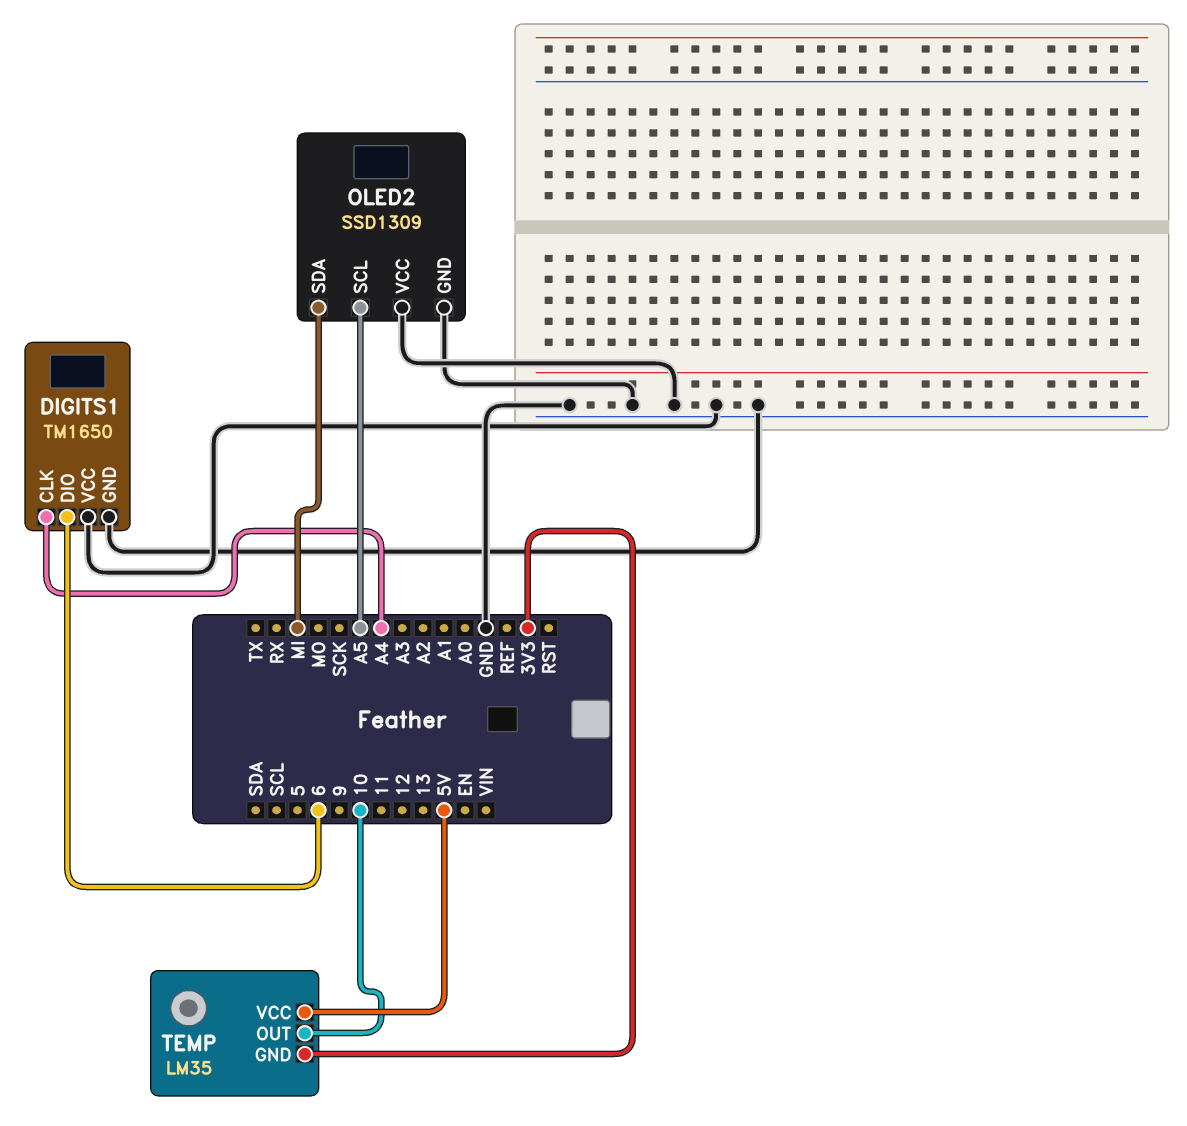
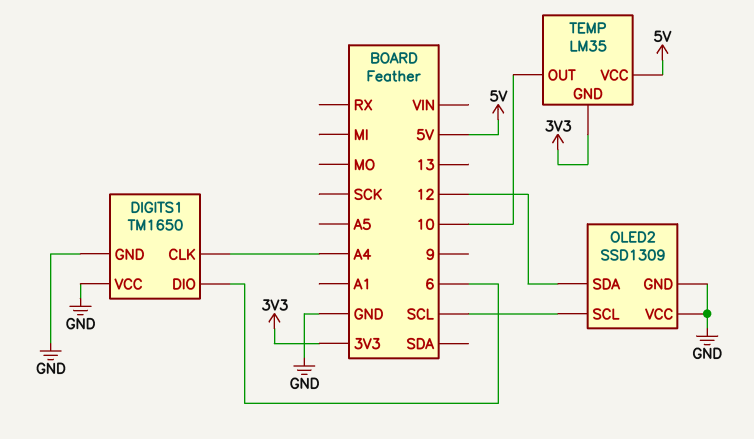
OLED2 pin SCL: A5 -> SCL
OLED2 pin SDA: MI -> 12

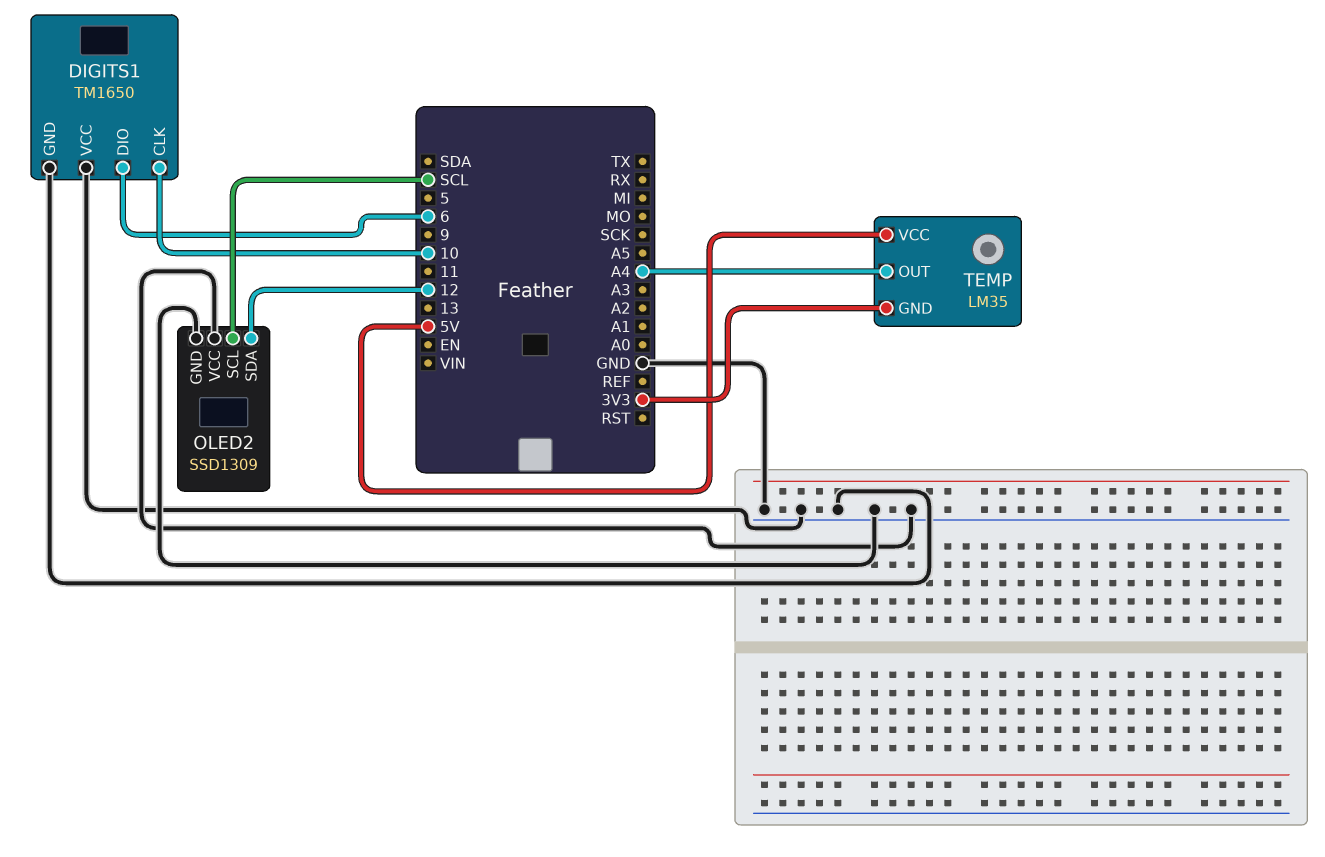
DIGITS1 pin CLK: A4 -> 10
TEMP pin OUT: 10 -> A4

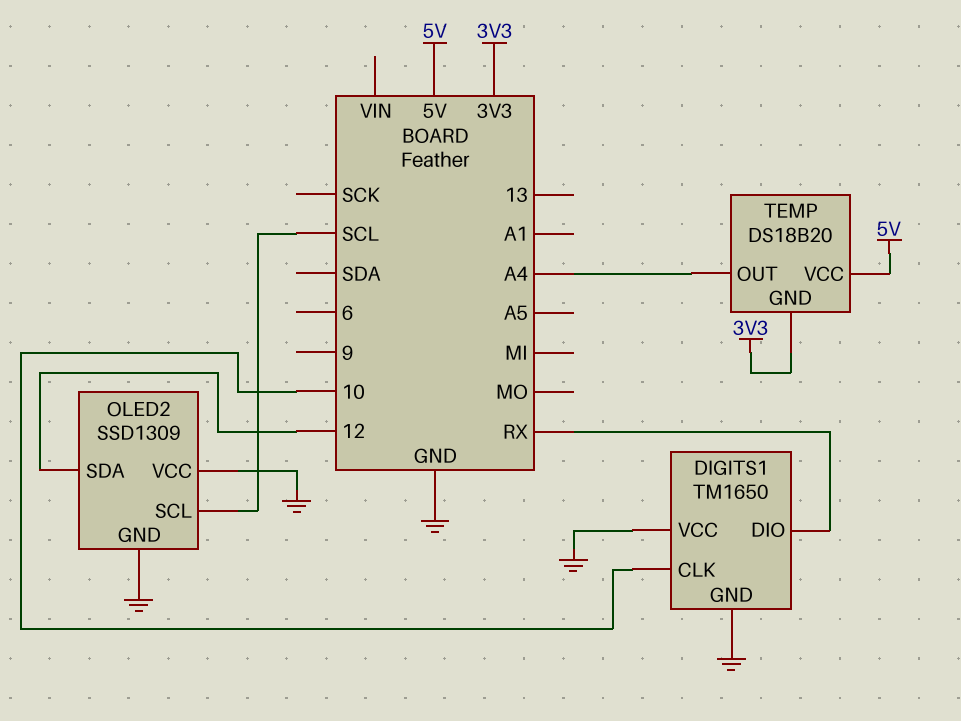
DIGITS1 pin DIO: 6 -> RX
TEMP: LM35 -> DS18B20

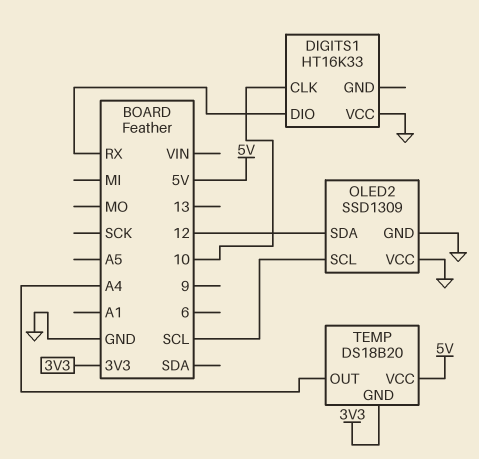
DIGITS1: TM1650 -> HT16K33
DIGITS1 pin GND: GND -> none

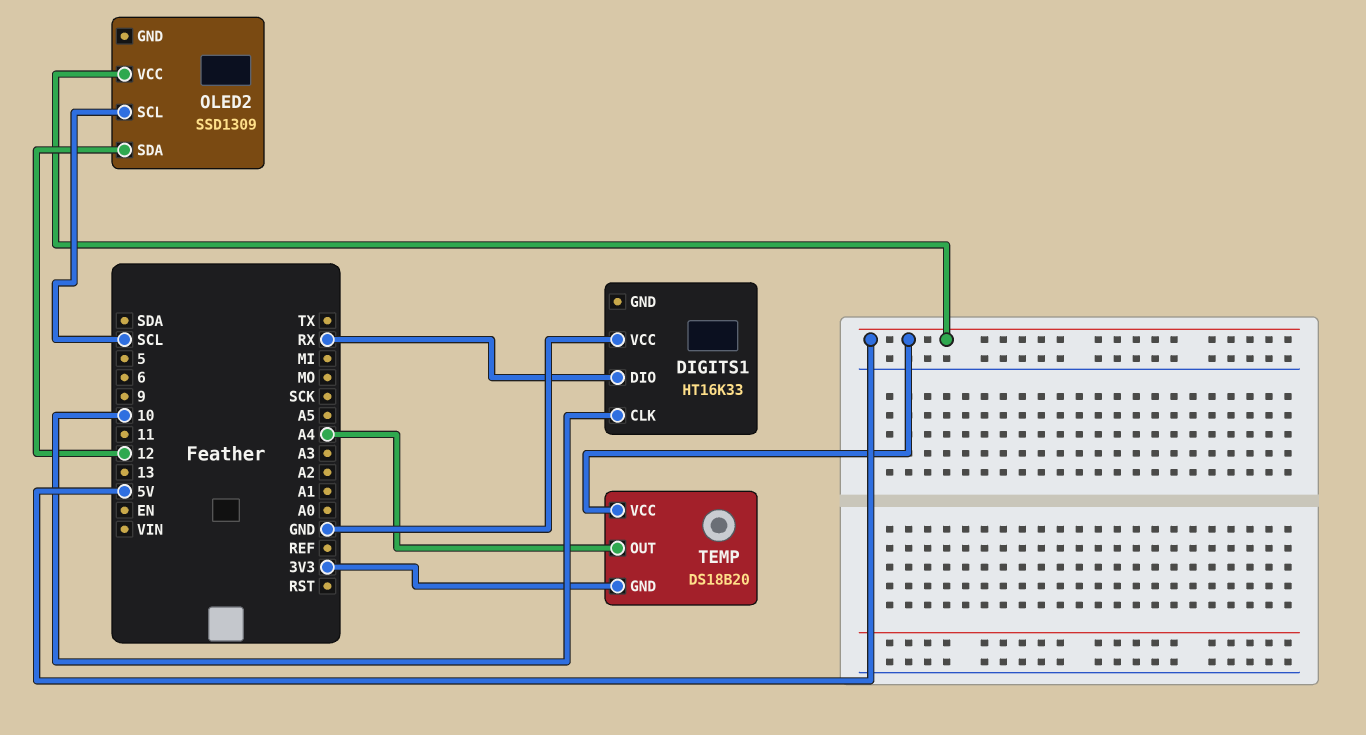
OLED2 pin GND: GND -> none
OLED2 pin VCC: GND -> 5V

